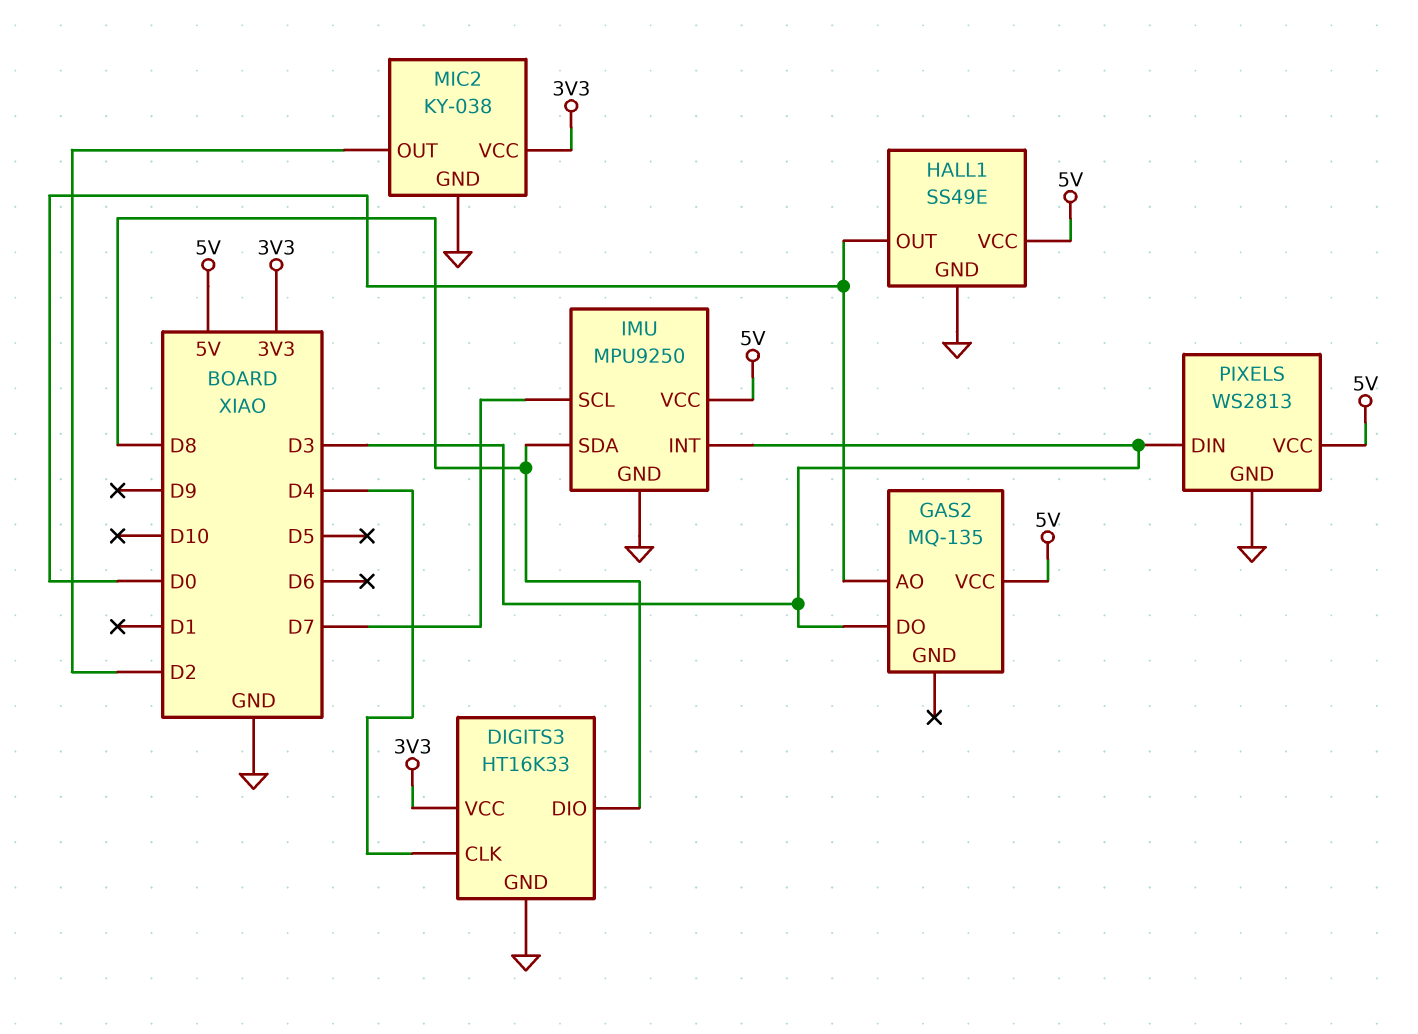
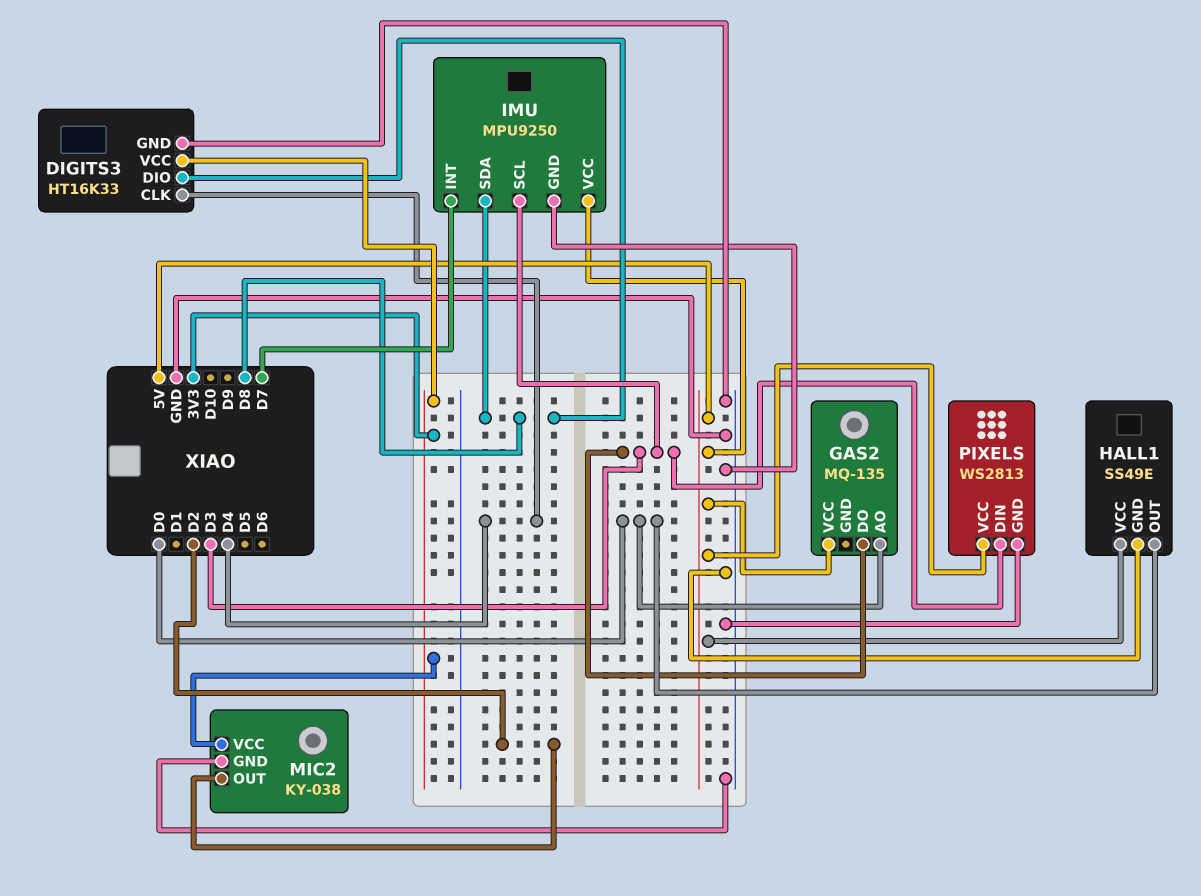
IMU pin INT: D3 -> D7
IMU pin SCL: D7 -> D3

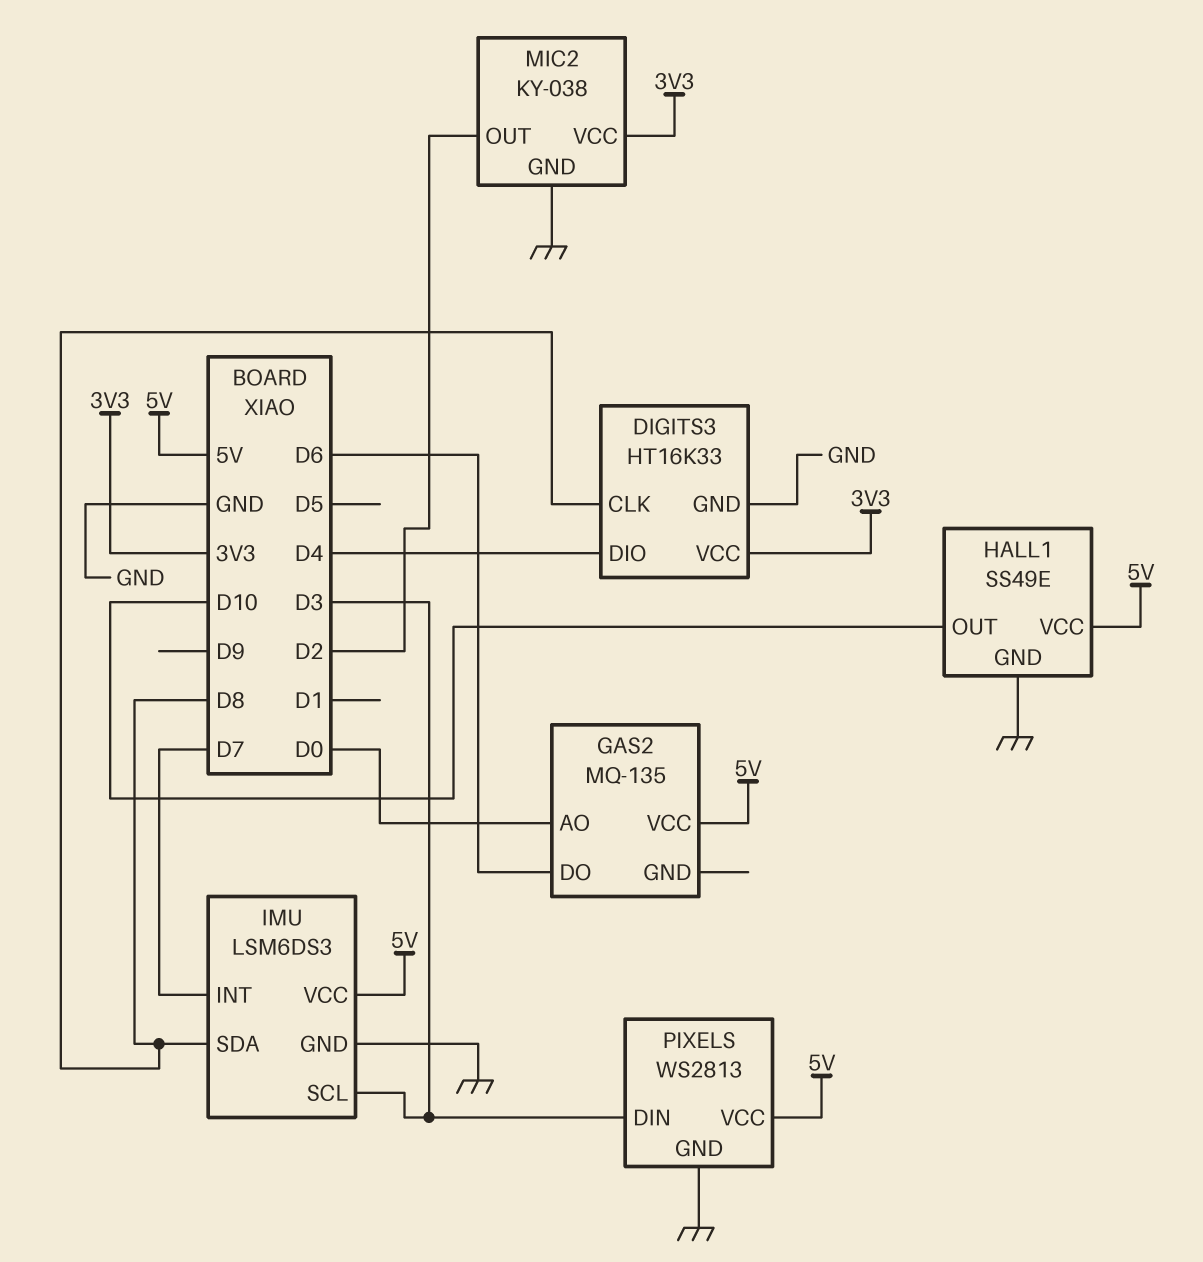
DIGITS3 pin CLK: D4 -> D8
DIGITS3 pin DIO: D8 -> D4
GAS2 pin DO: D3 -> D6
HALL1 pin OUT: D0 -> D10
IMU: MPU9250 -> LSM6DS3

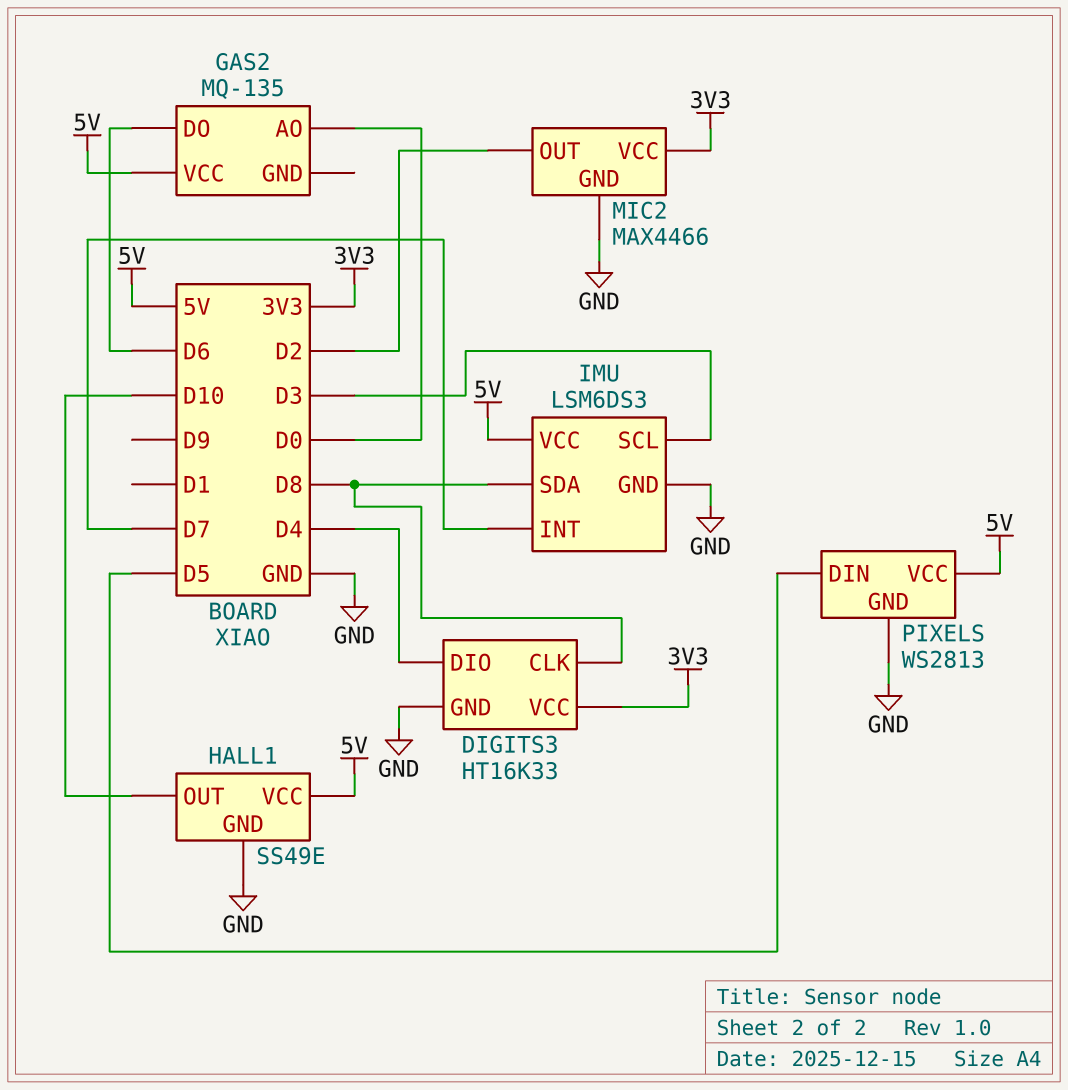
MIC2: KY-038 -> MAX4466
PIXELS pin DIN: D3 -> D5

